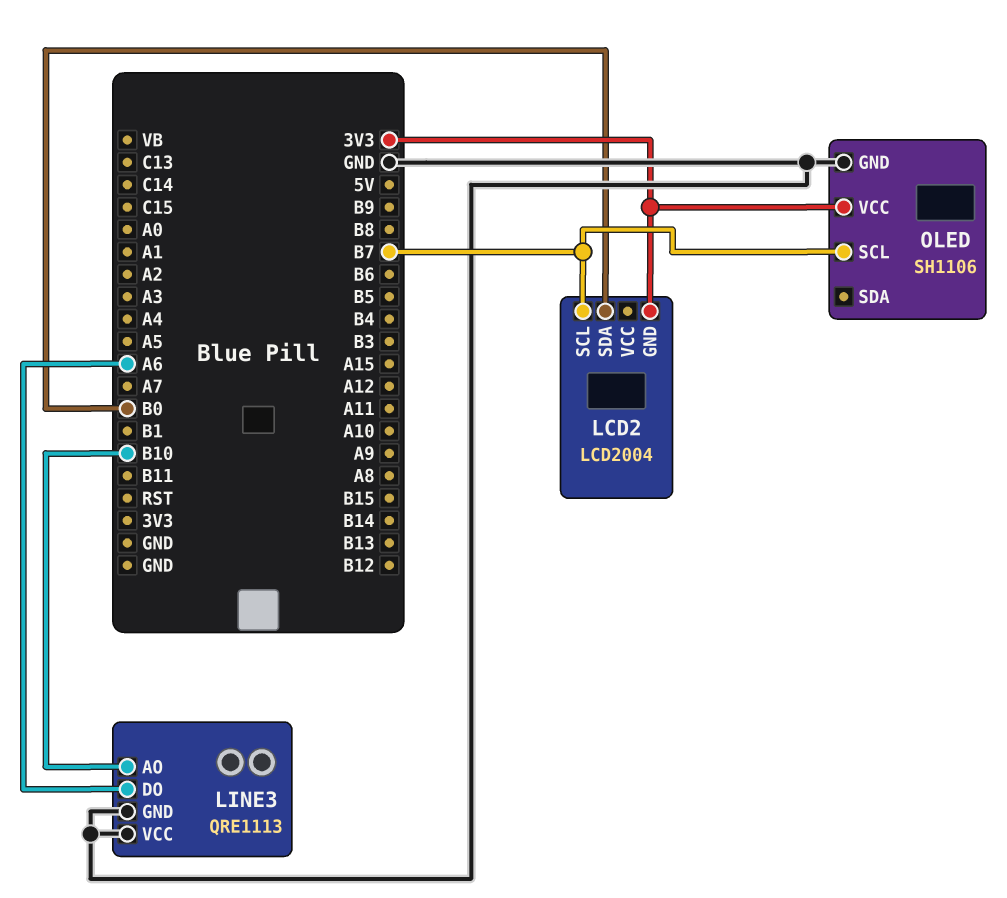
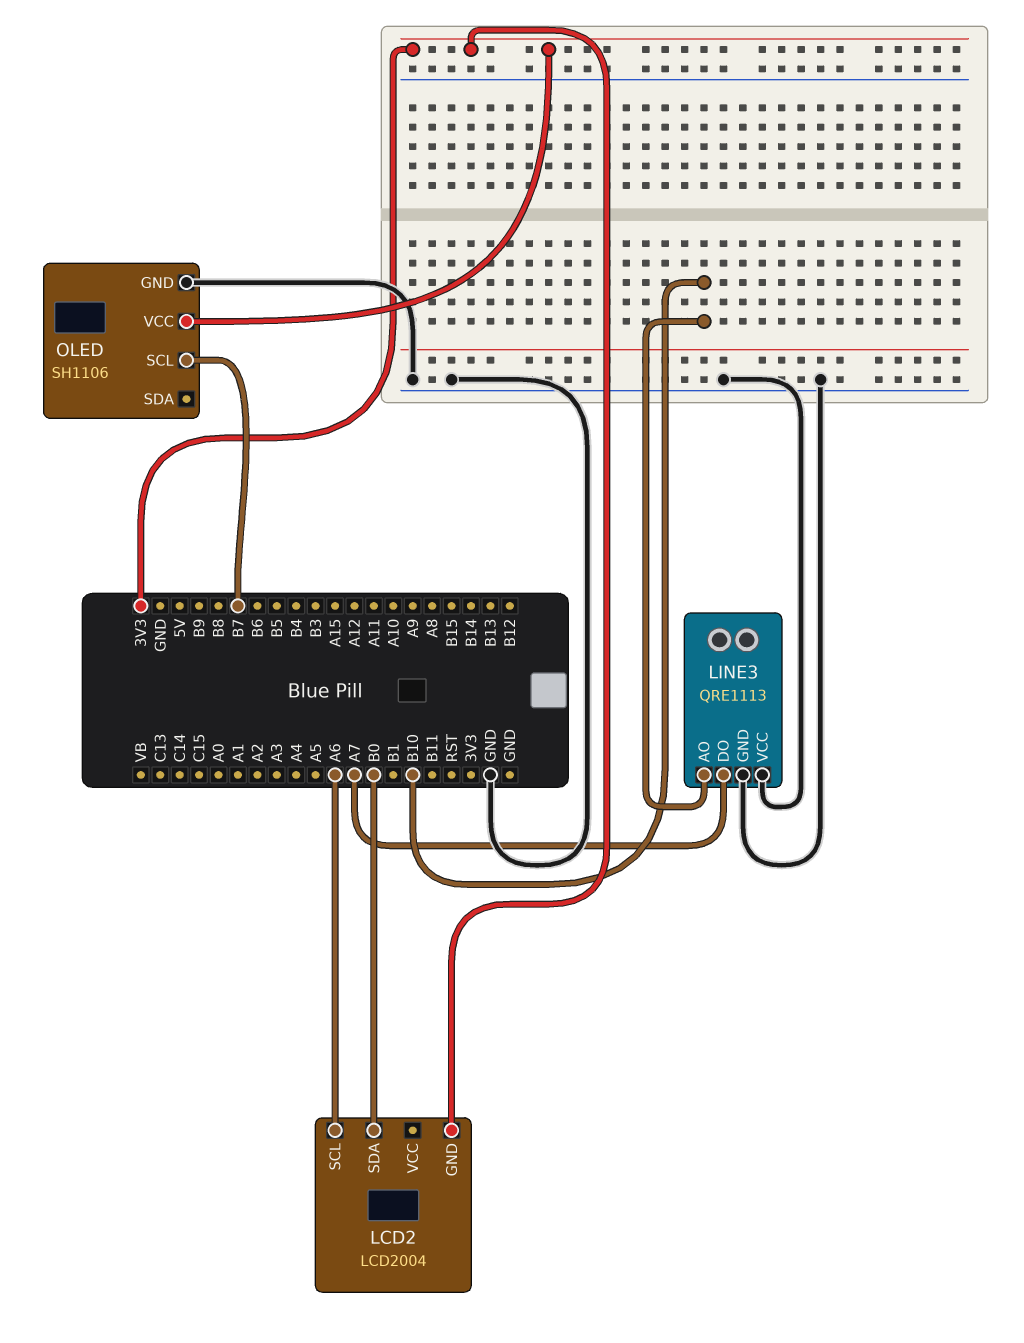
LCD2 pin SCL: B7 -> A6
LINE3 pin DO: A6 -> A7

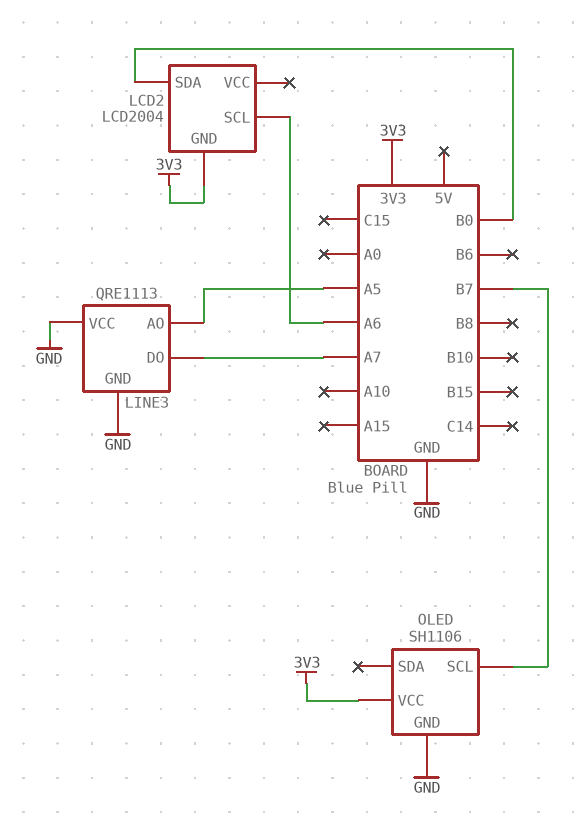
LINE3 pin AO: B10 -> A5

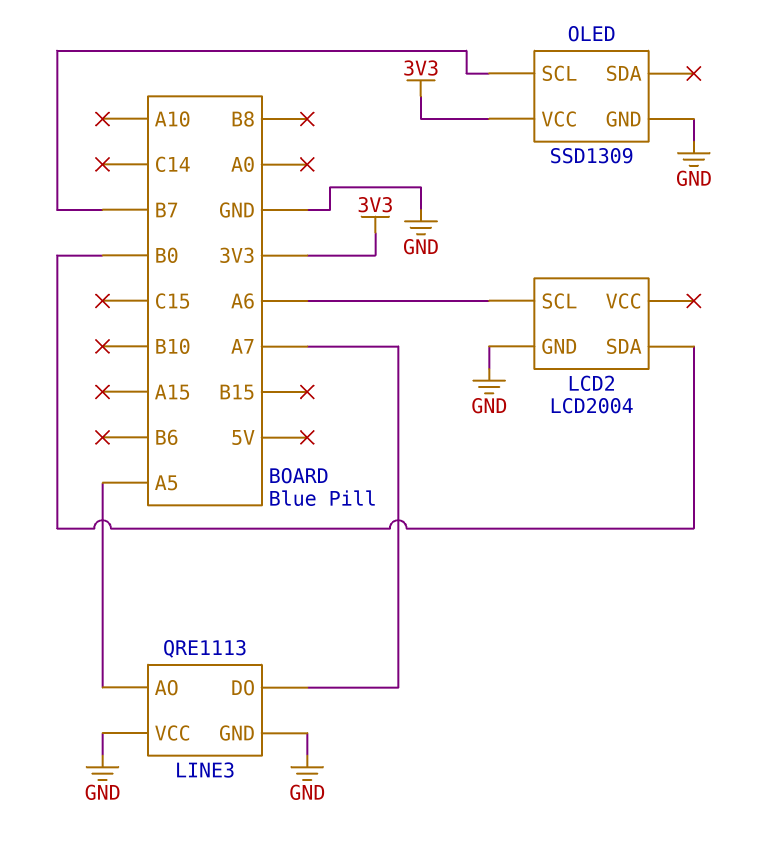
LCD2 pin GND: 3V3 -> GND
OLED: SH1106 -> SSD1309

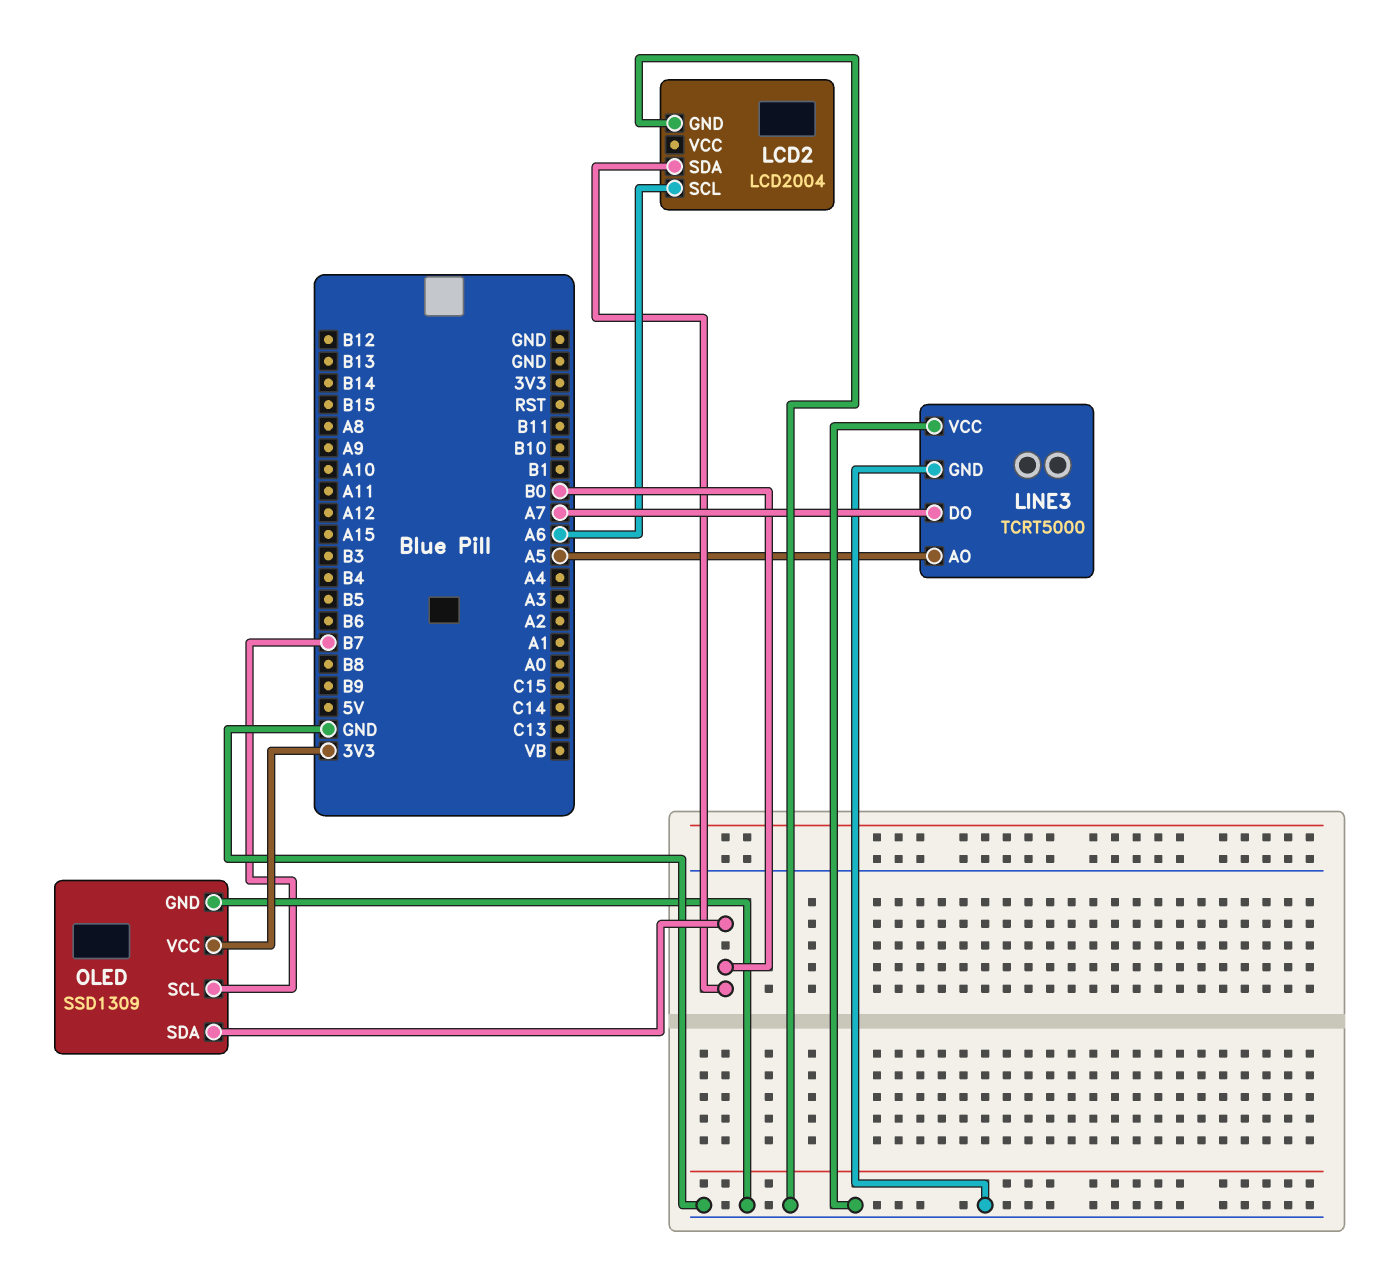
LINE3: QRE1113 -> TCRT5000
OLED pin SDA: none -> B0

